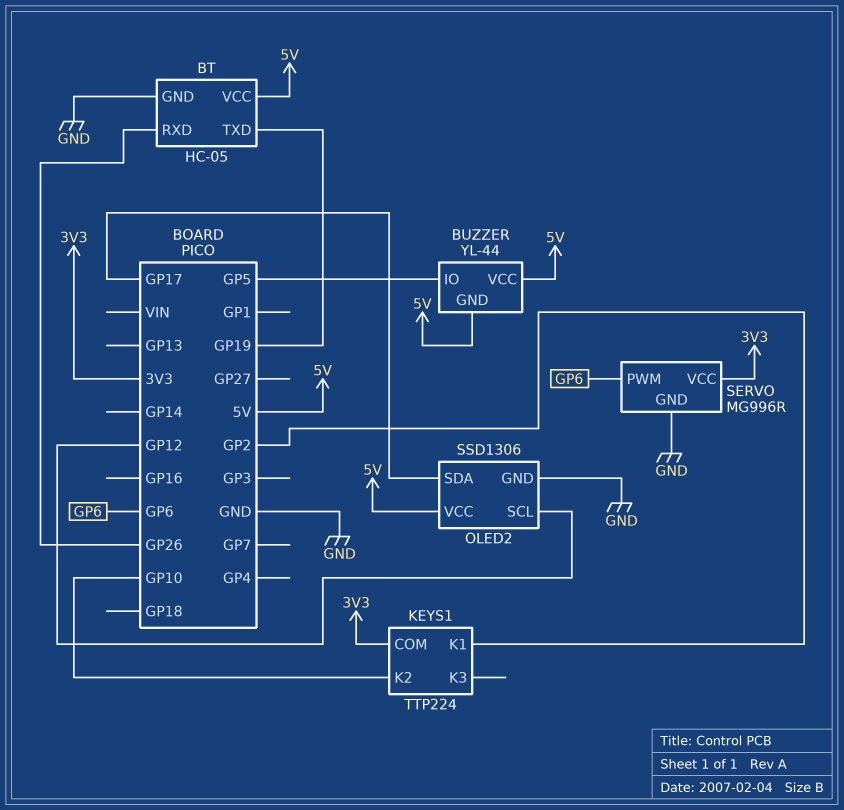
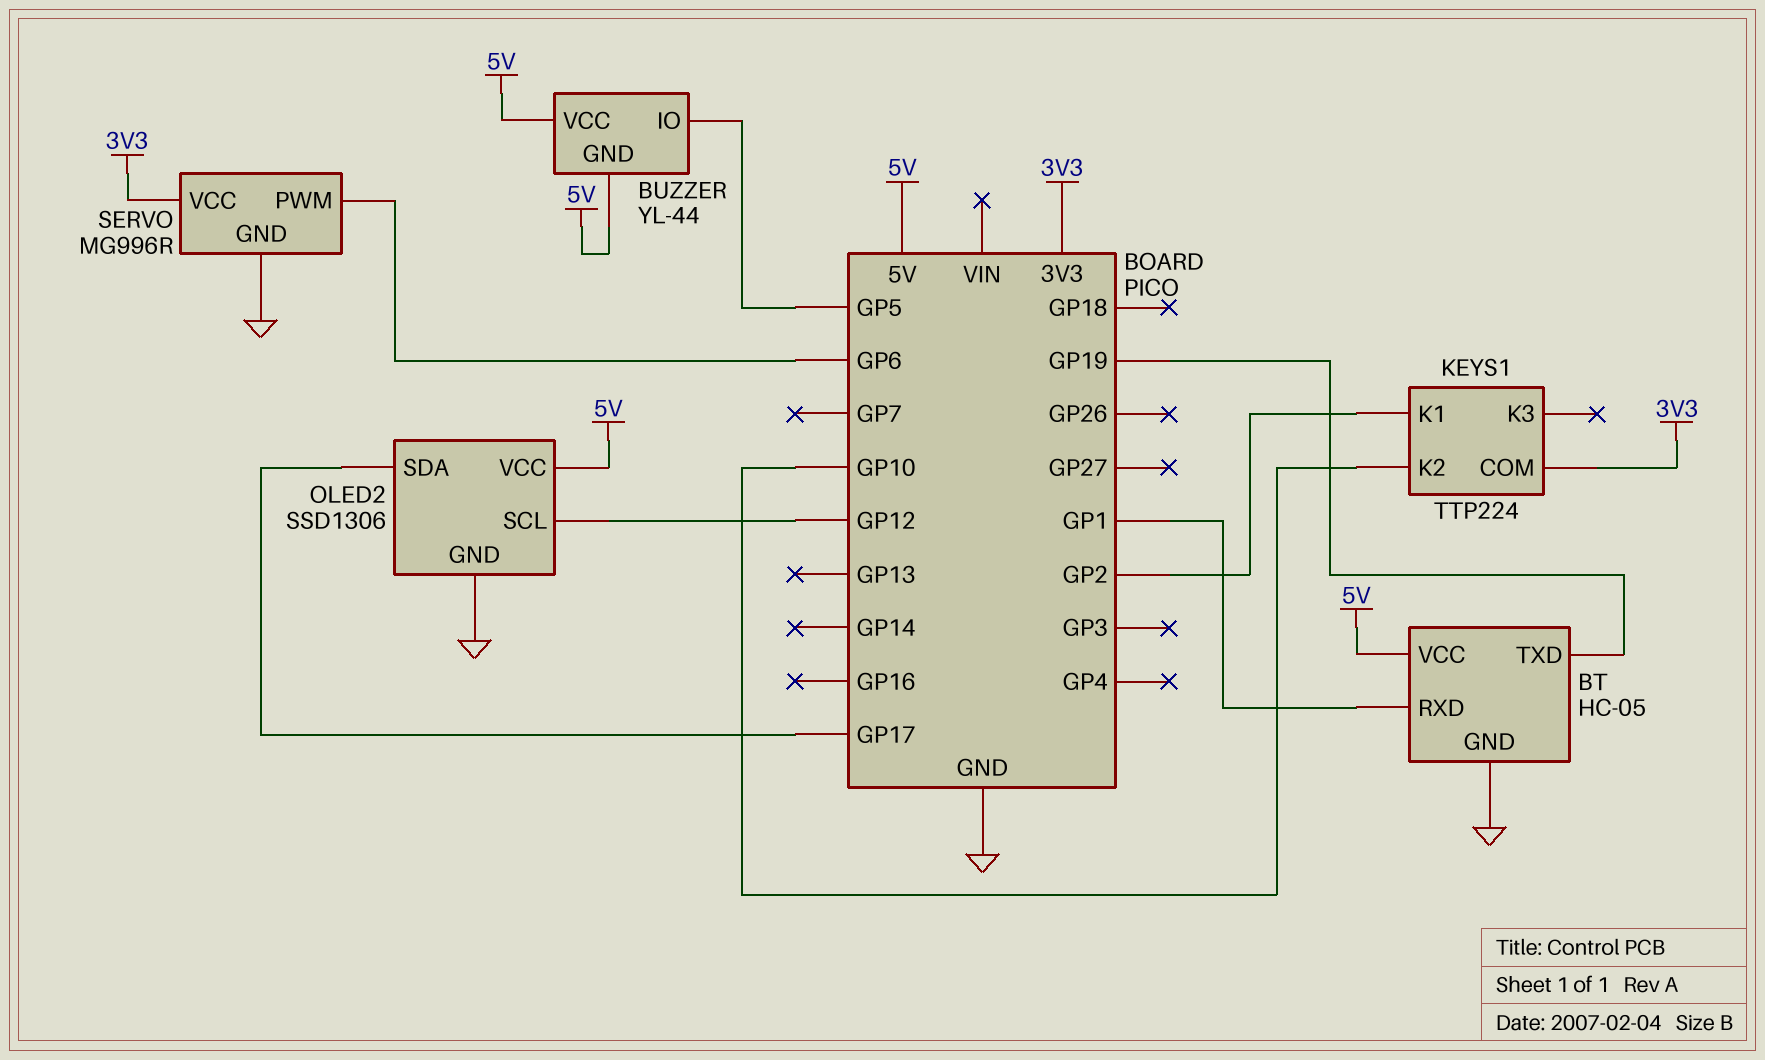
BT pin RXD: GP26 -> GP1

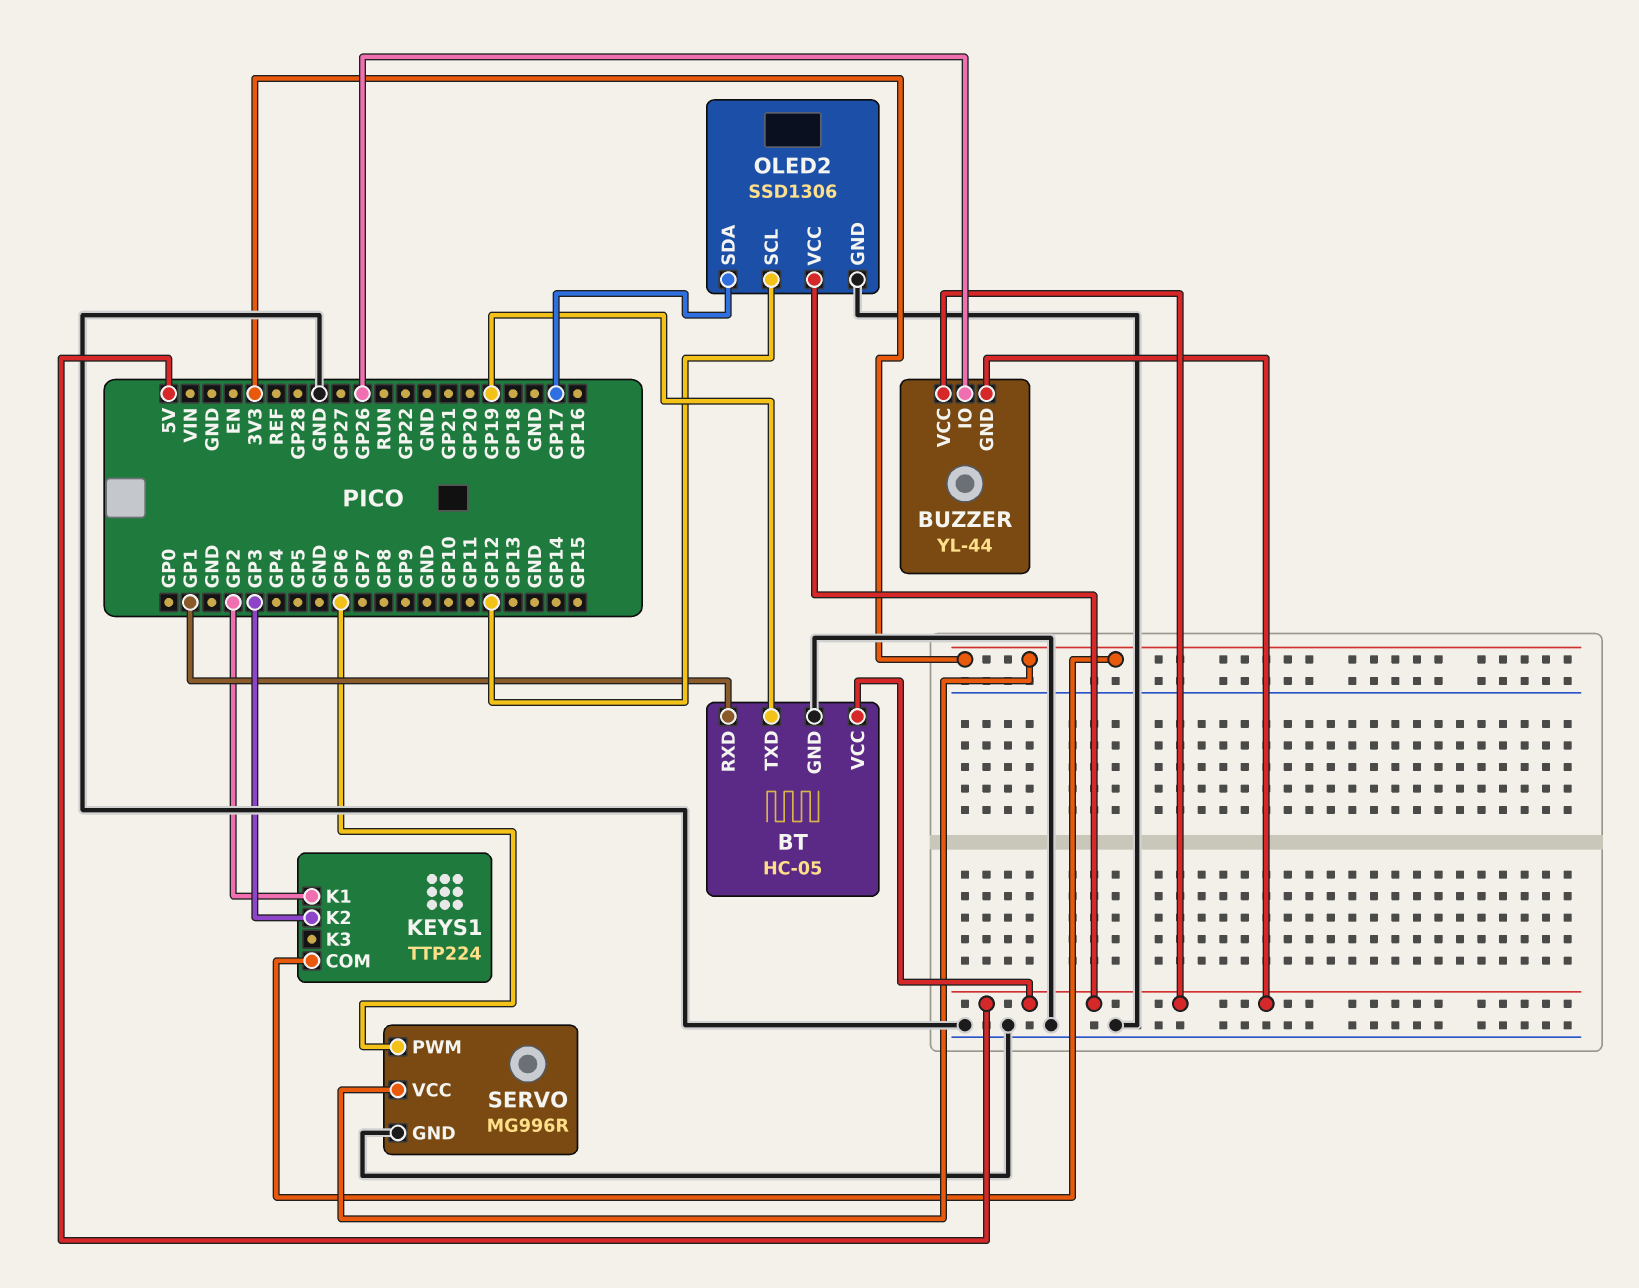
BUZZER pin IO: GP5 -> GP26
KEYS1 pin K2: GP10 -> GP3

